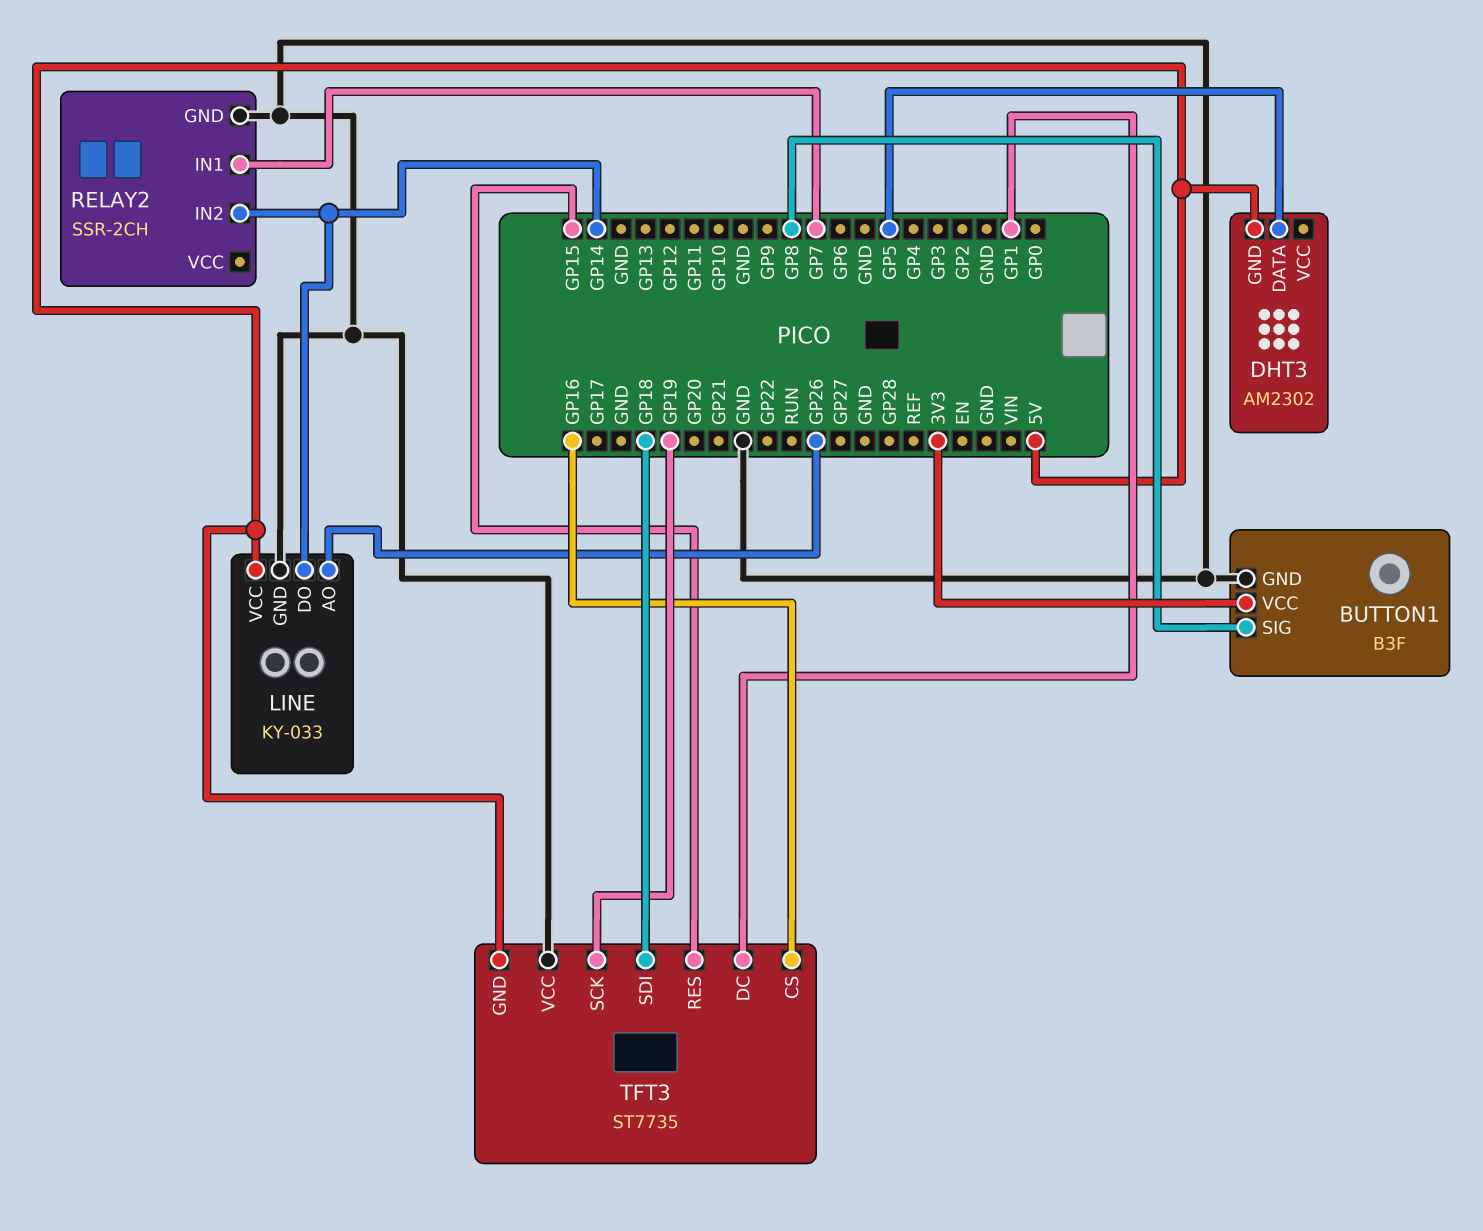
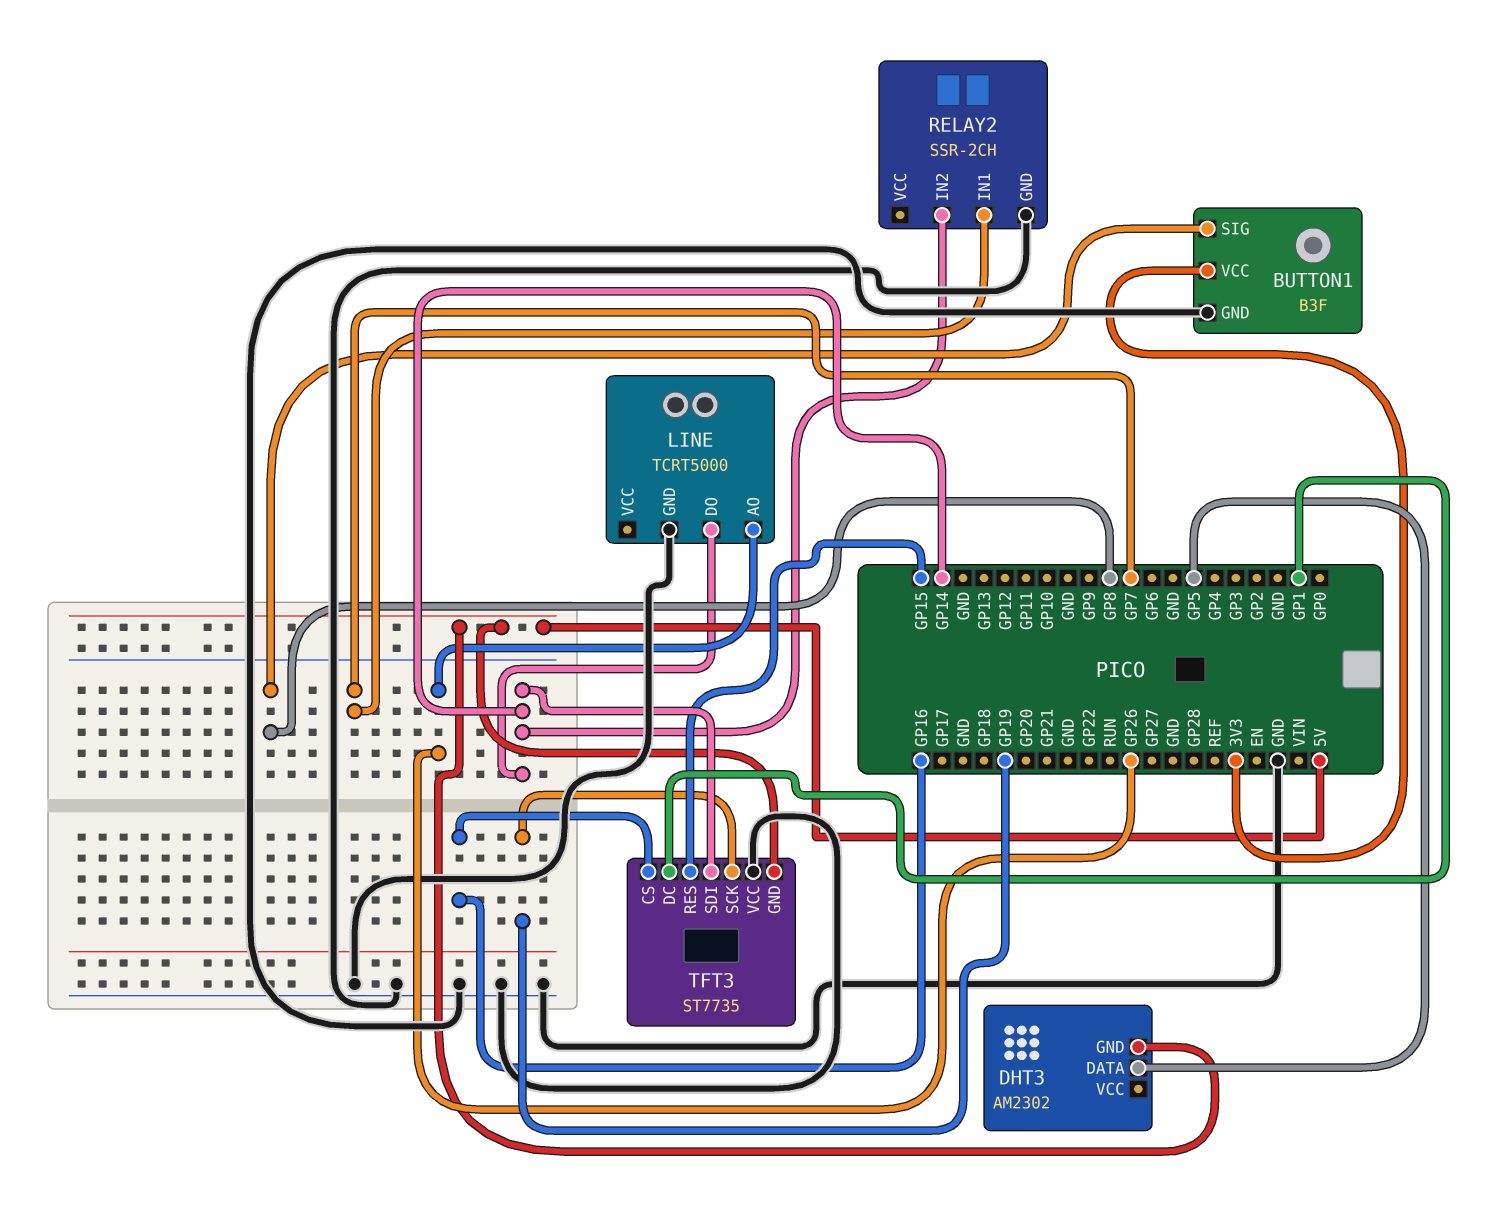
LINE: KY-033 -> TCRT5000
LINE pin VCC: 5V -> none
TFT3 pin SDI: GP18 -> GP14

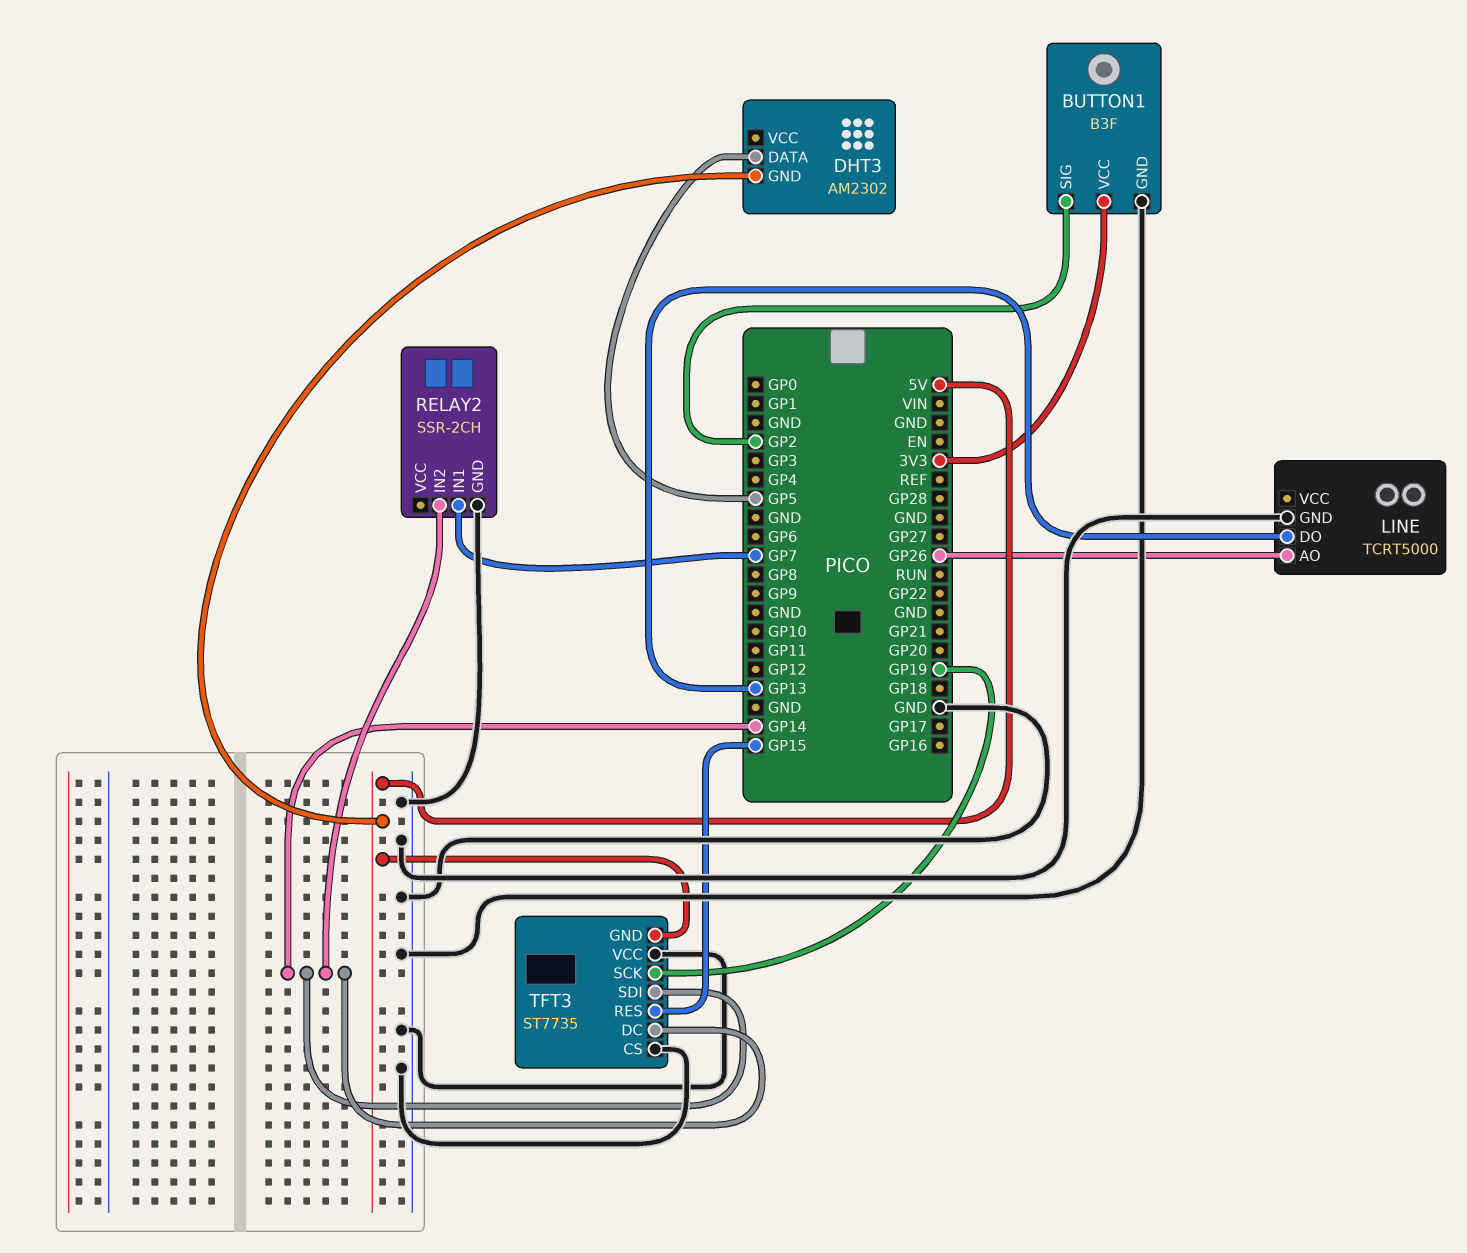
BUTTON1 pin SIG: GP8 -> GP2
LINE pin DO: GP14 -> GP13
TFT3 pin CS: GP16 -> GND
TFT3 pin DC: GP1 -> GP14

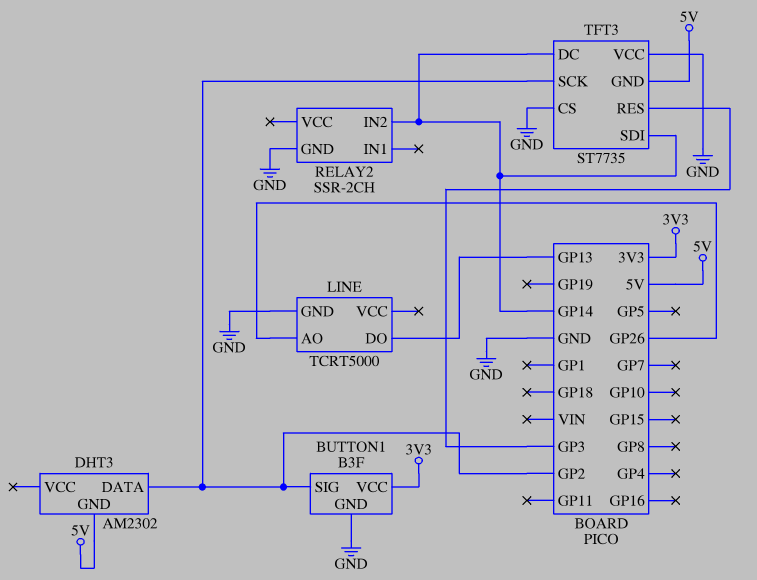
DHT3 pin DATA: GP5 -> GP2
RELAY2 pin IN1: GP7 -> none
TFT3 pin RES: GP15 -> GP3
TFT3 pin SCK: GP19 -> GP2

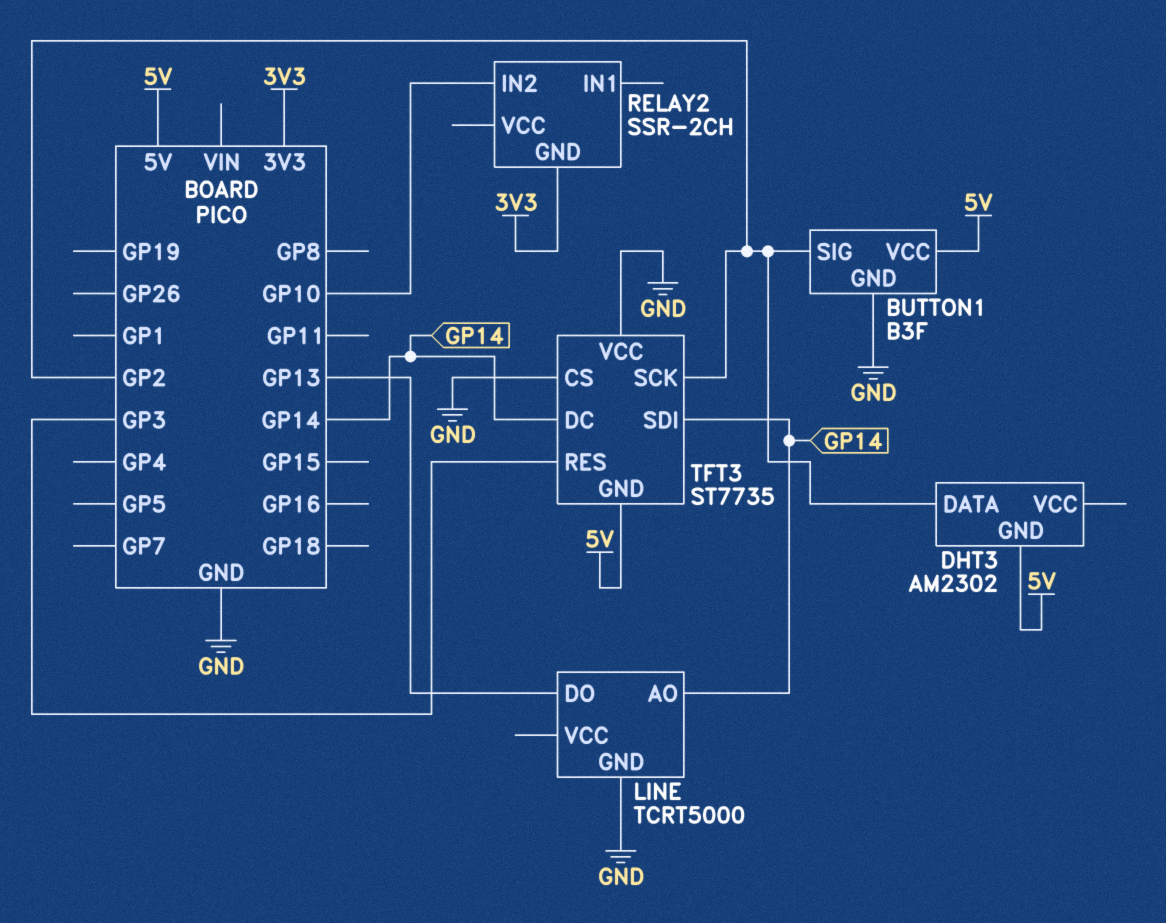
BUTTON1 pin VCC: 3V3 -> 5V
LINE pin AO: GP26 -> GP14
RELAY2 pin GND: GND -> 3V3
RELAY2 pin IN2: GP14 -> GP10

